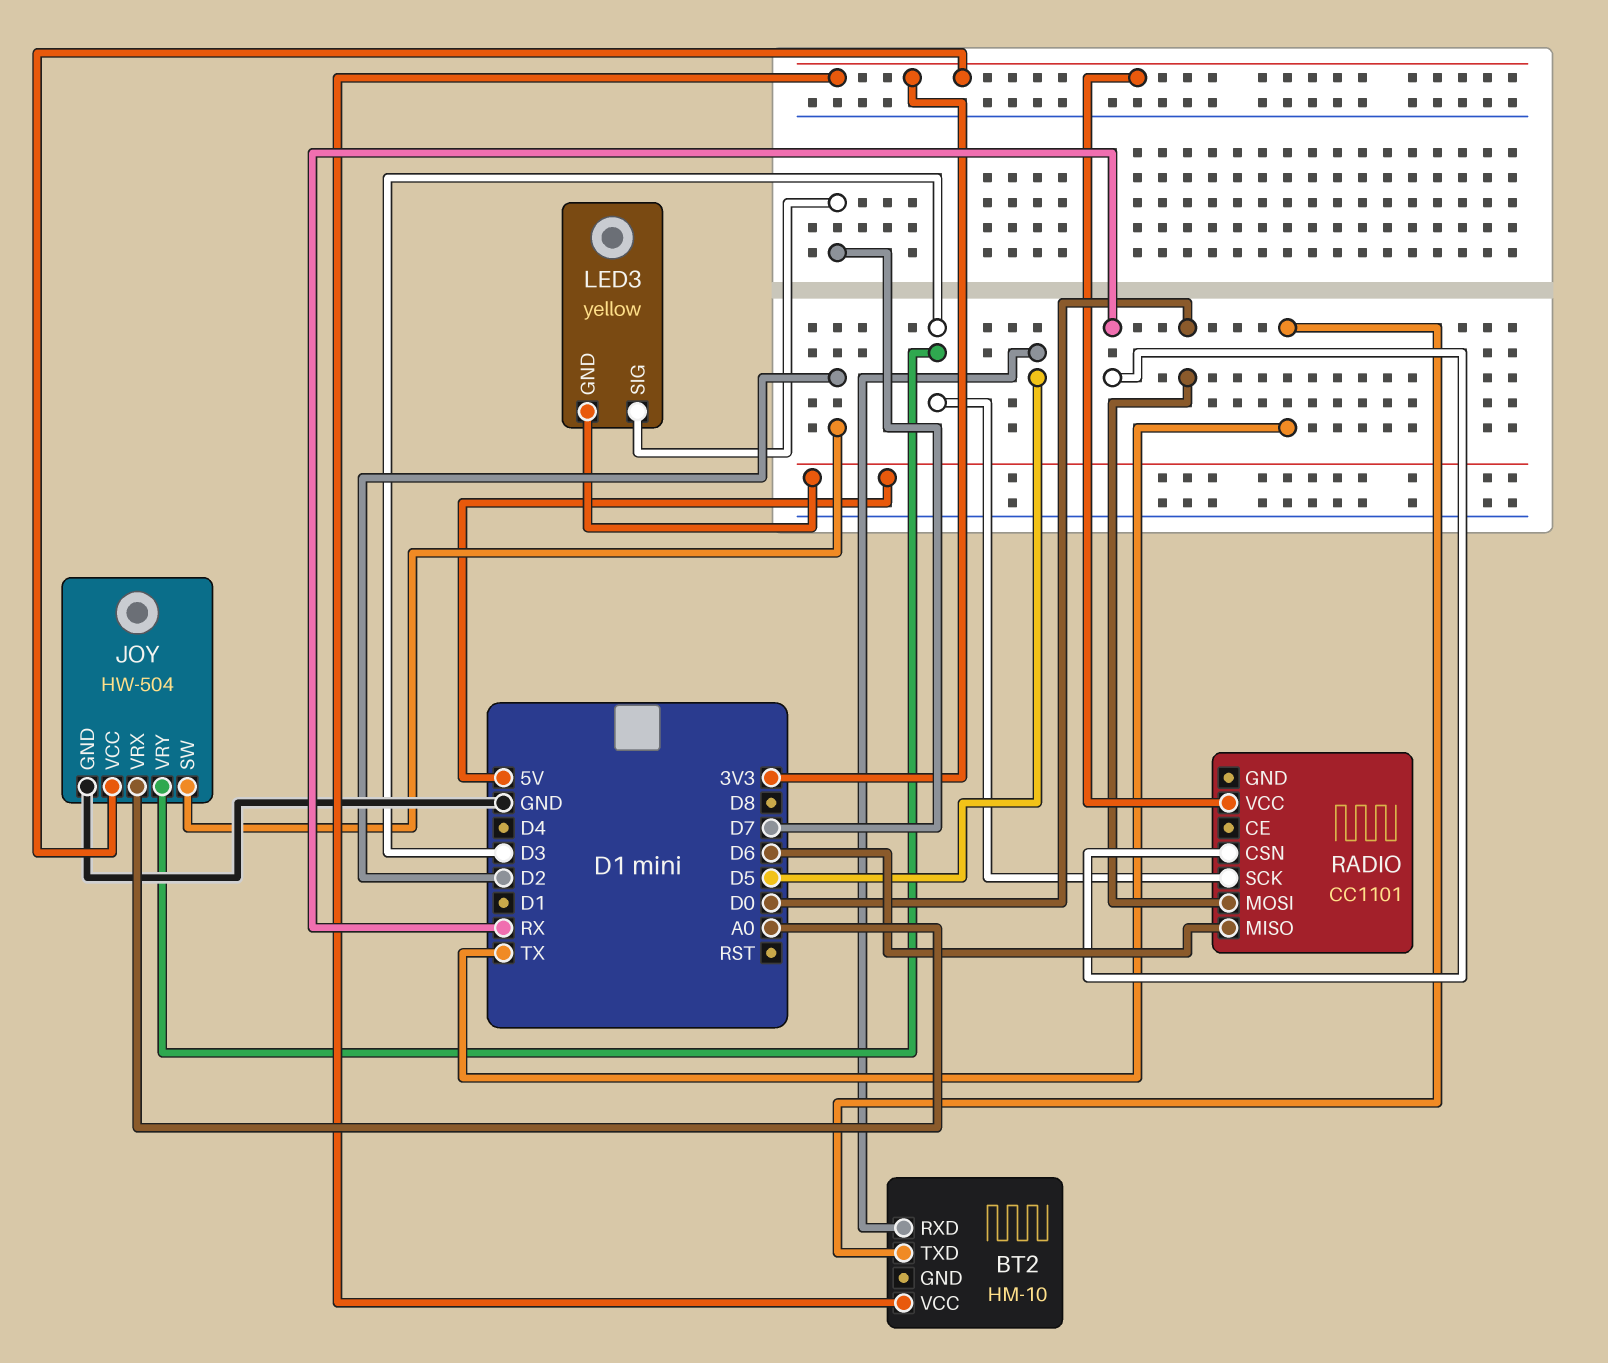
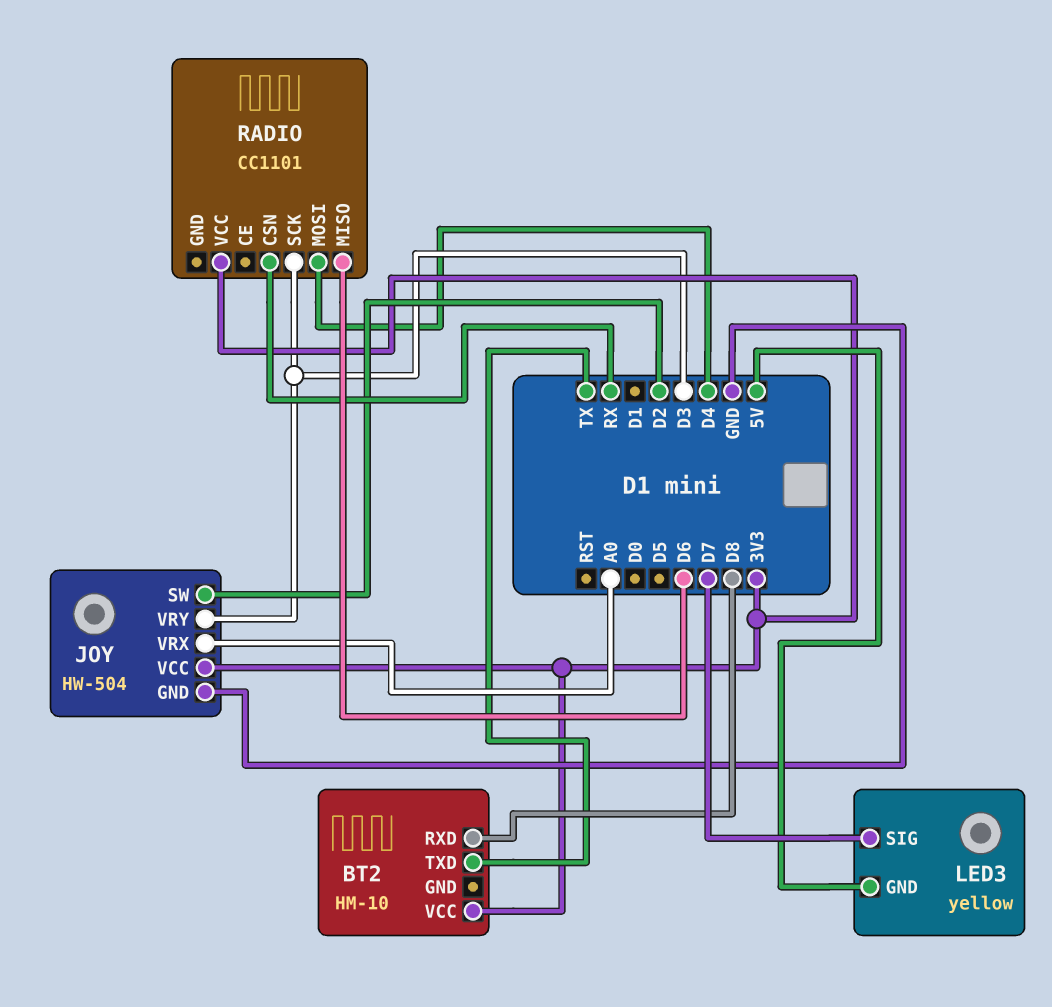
BT2 pin RXD: D5 -> D8
RADIO pin MOSI: D0 -> D4

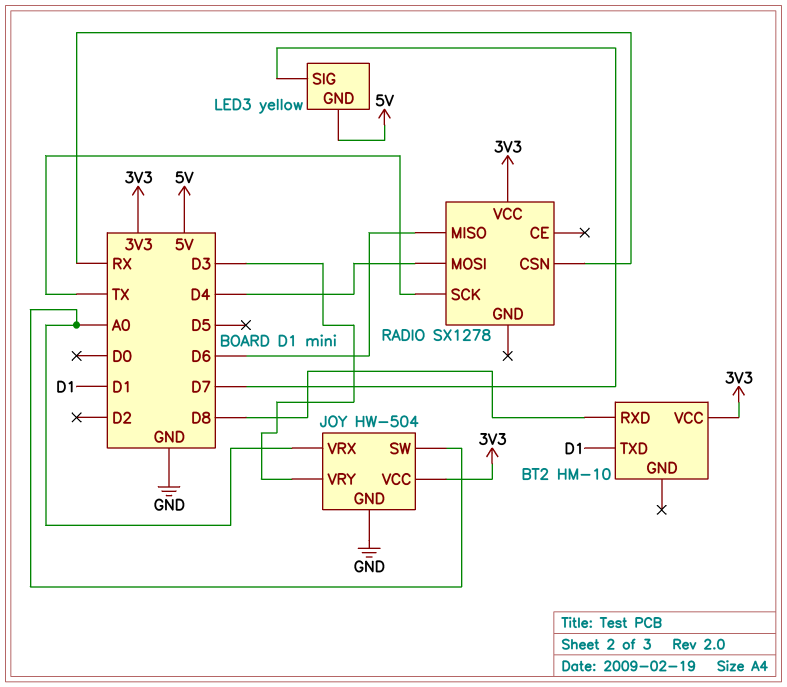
BT2 pin TXD: TX -> D1
JOY pin SW: D2 -> A0
RADIO: CC1101 -> SX1278
RADIO pin SCK: D3 -> TX

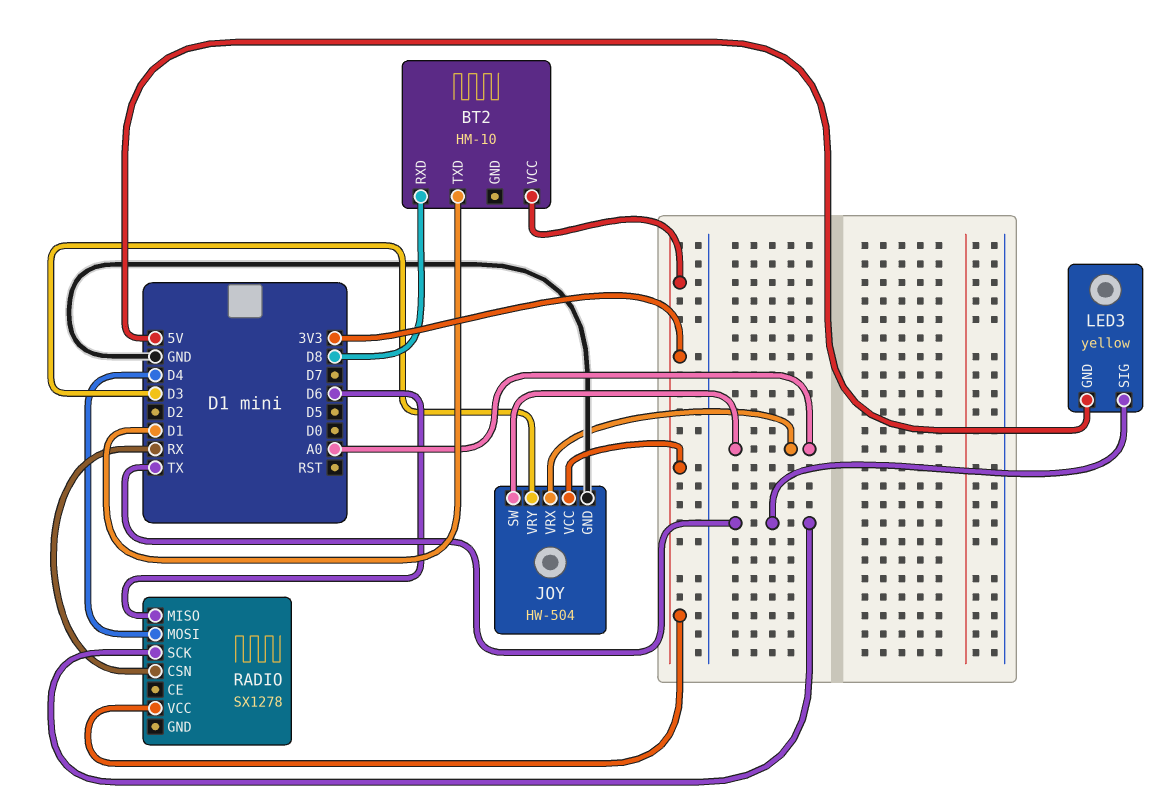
LED3 pin SIG: D7 -> TX

